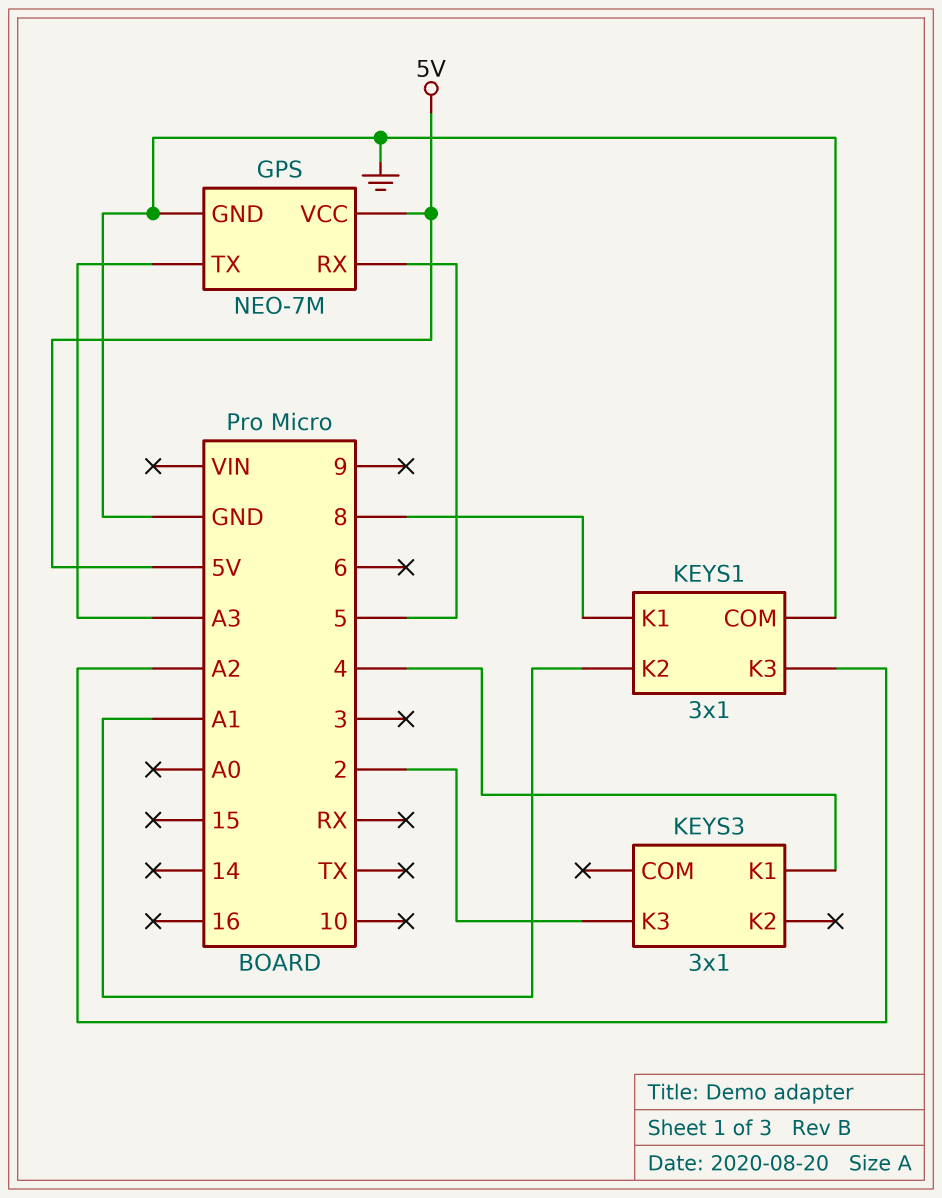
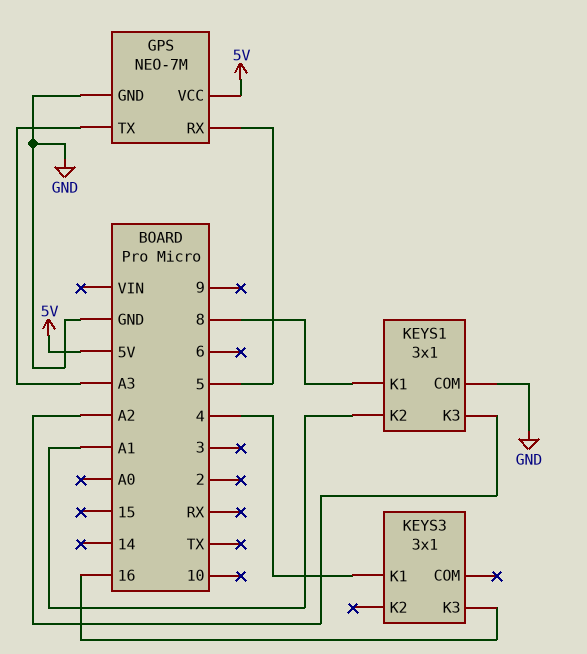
KEYS3 pin K3: 2 -> 16

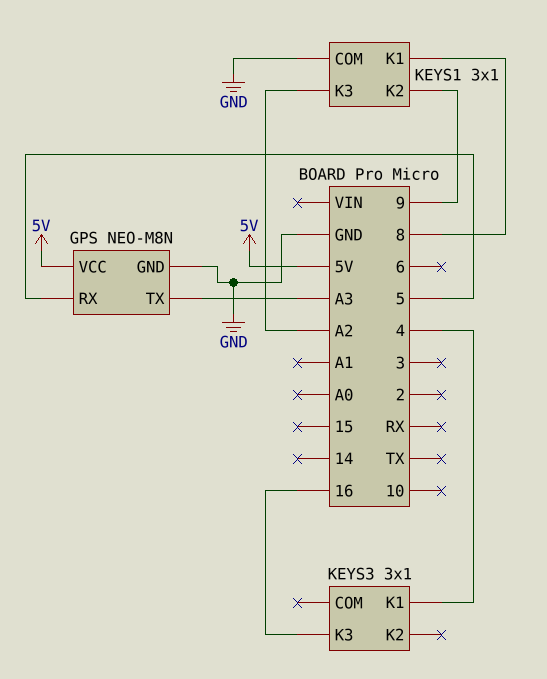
GPS: NEO-7M -> NEO-M8N
KEYS1 pin K2: A1 -> 9

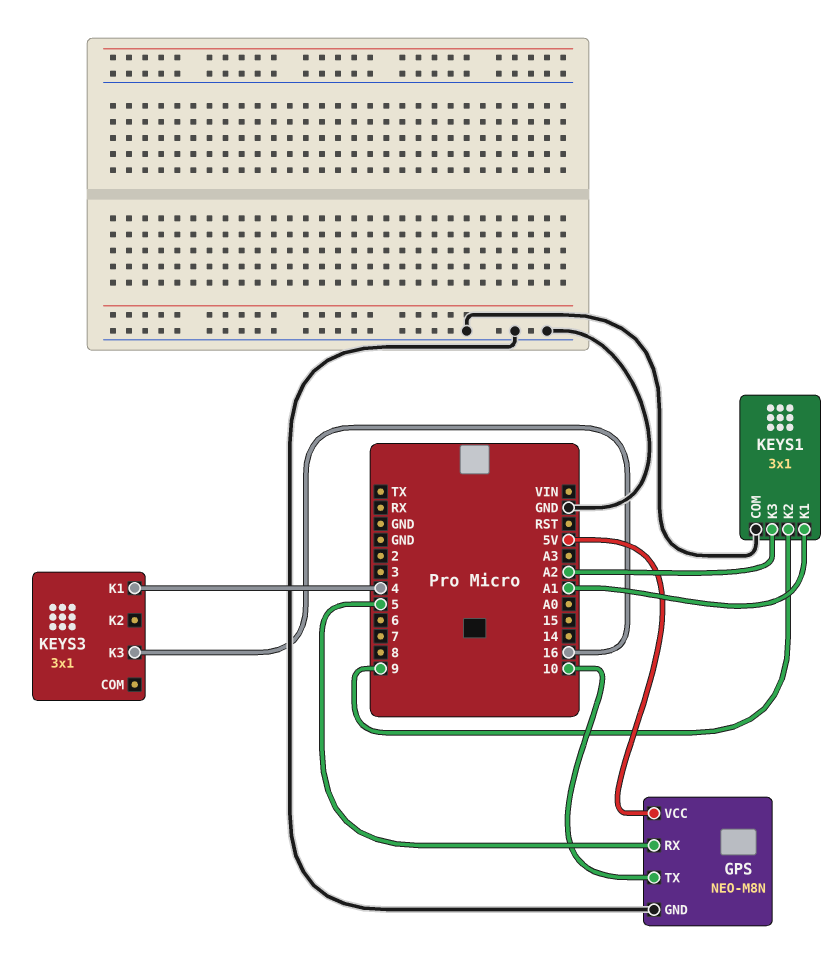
GPS pin TX: A3 -> 10
KEYS1 pin K1: 8 -> A1

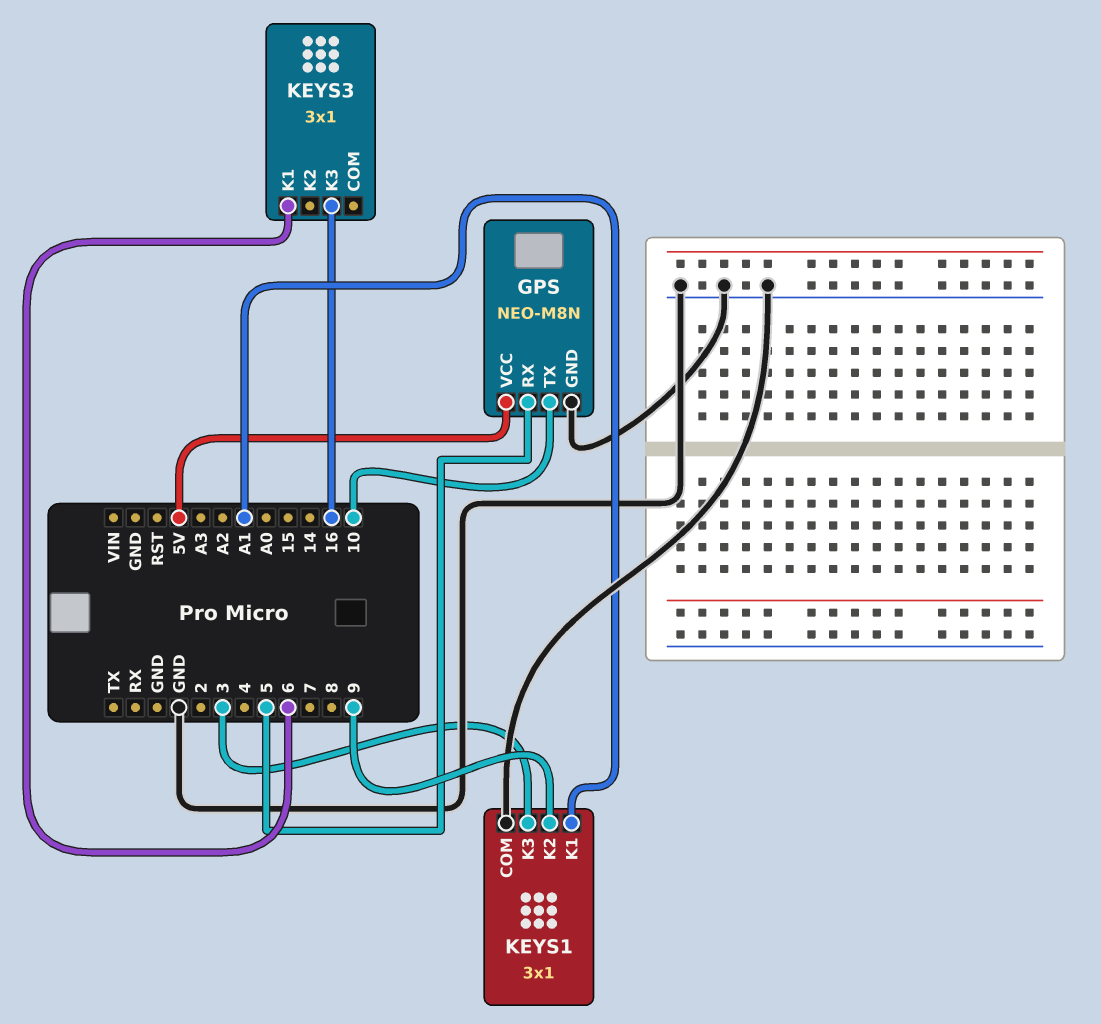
KEYS1 pin K3: A2 -> 3
KEYS3 pin K1: 4 -> 6

